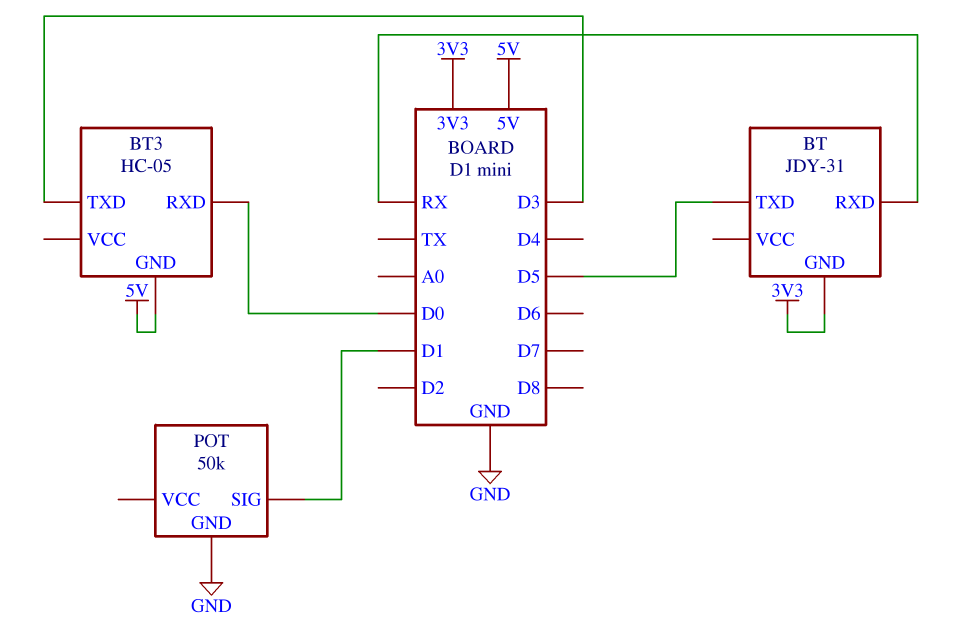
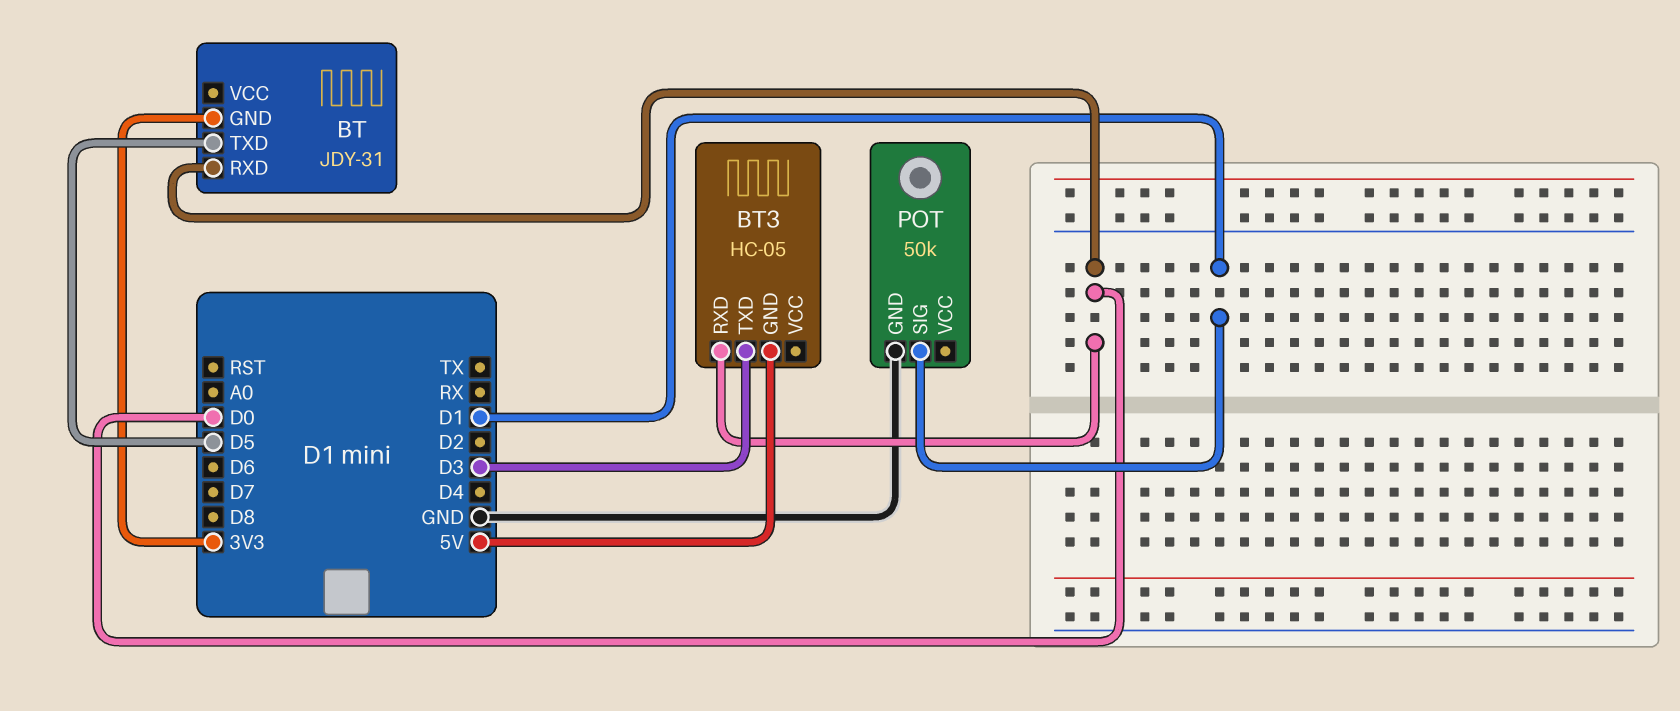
BT pin RXD: RX -> D0

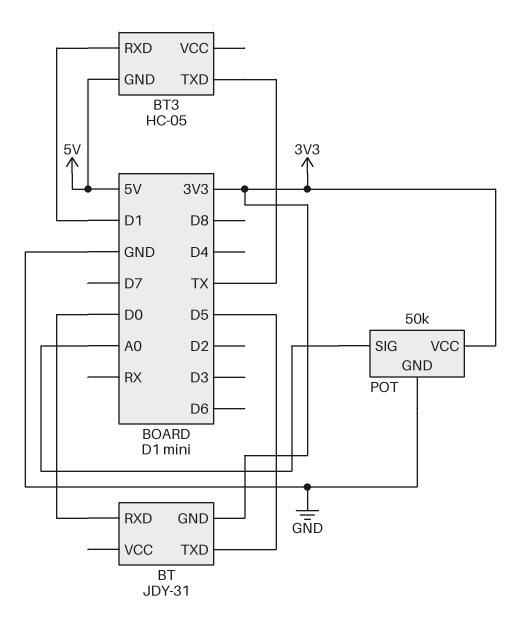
BT3 pin RXD: D0 -> D1
BT3 pin TXD: D3 -> TX
POT pin SIG: D1 -> A0
POT pin VCC: none -> 3V3

